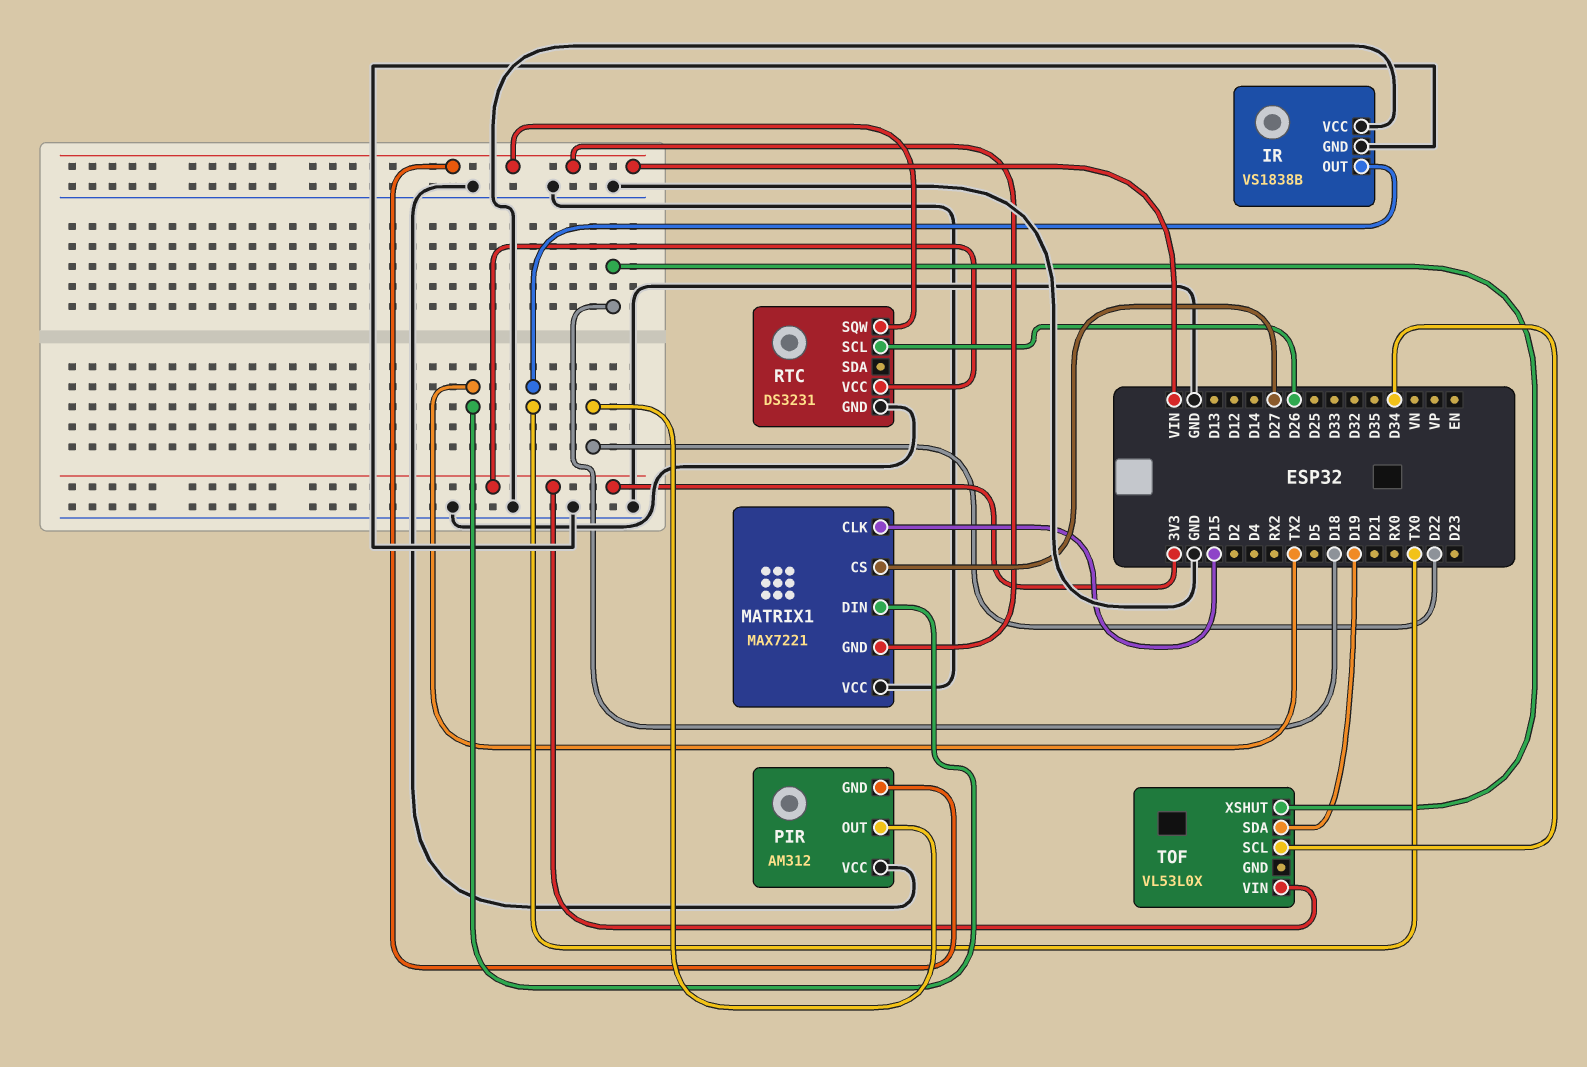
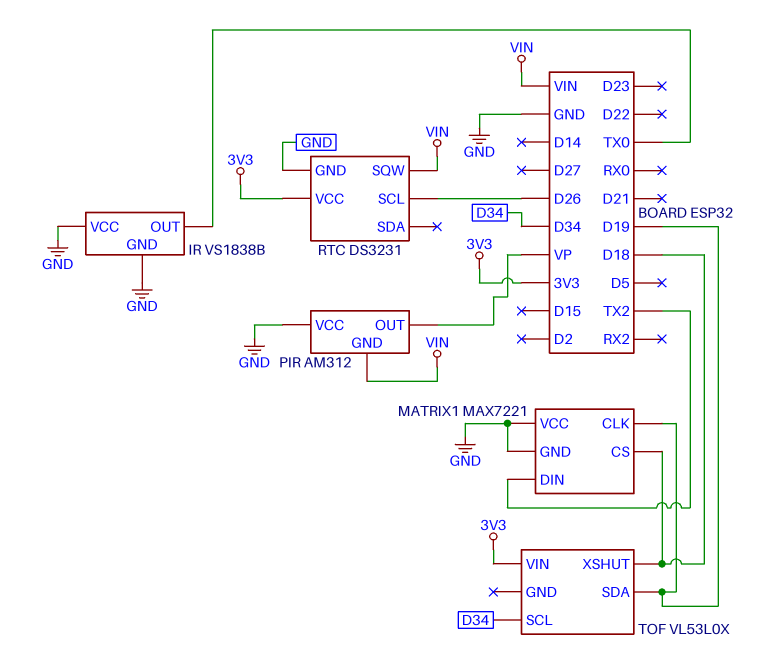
MATRIX1 pin CLK: D15 -> D19
MATRIX1 pin CS: D27 -> D18
MATRIX1 pin GND: VIN -> GND
PIR pin OUT: D22 -> VP

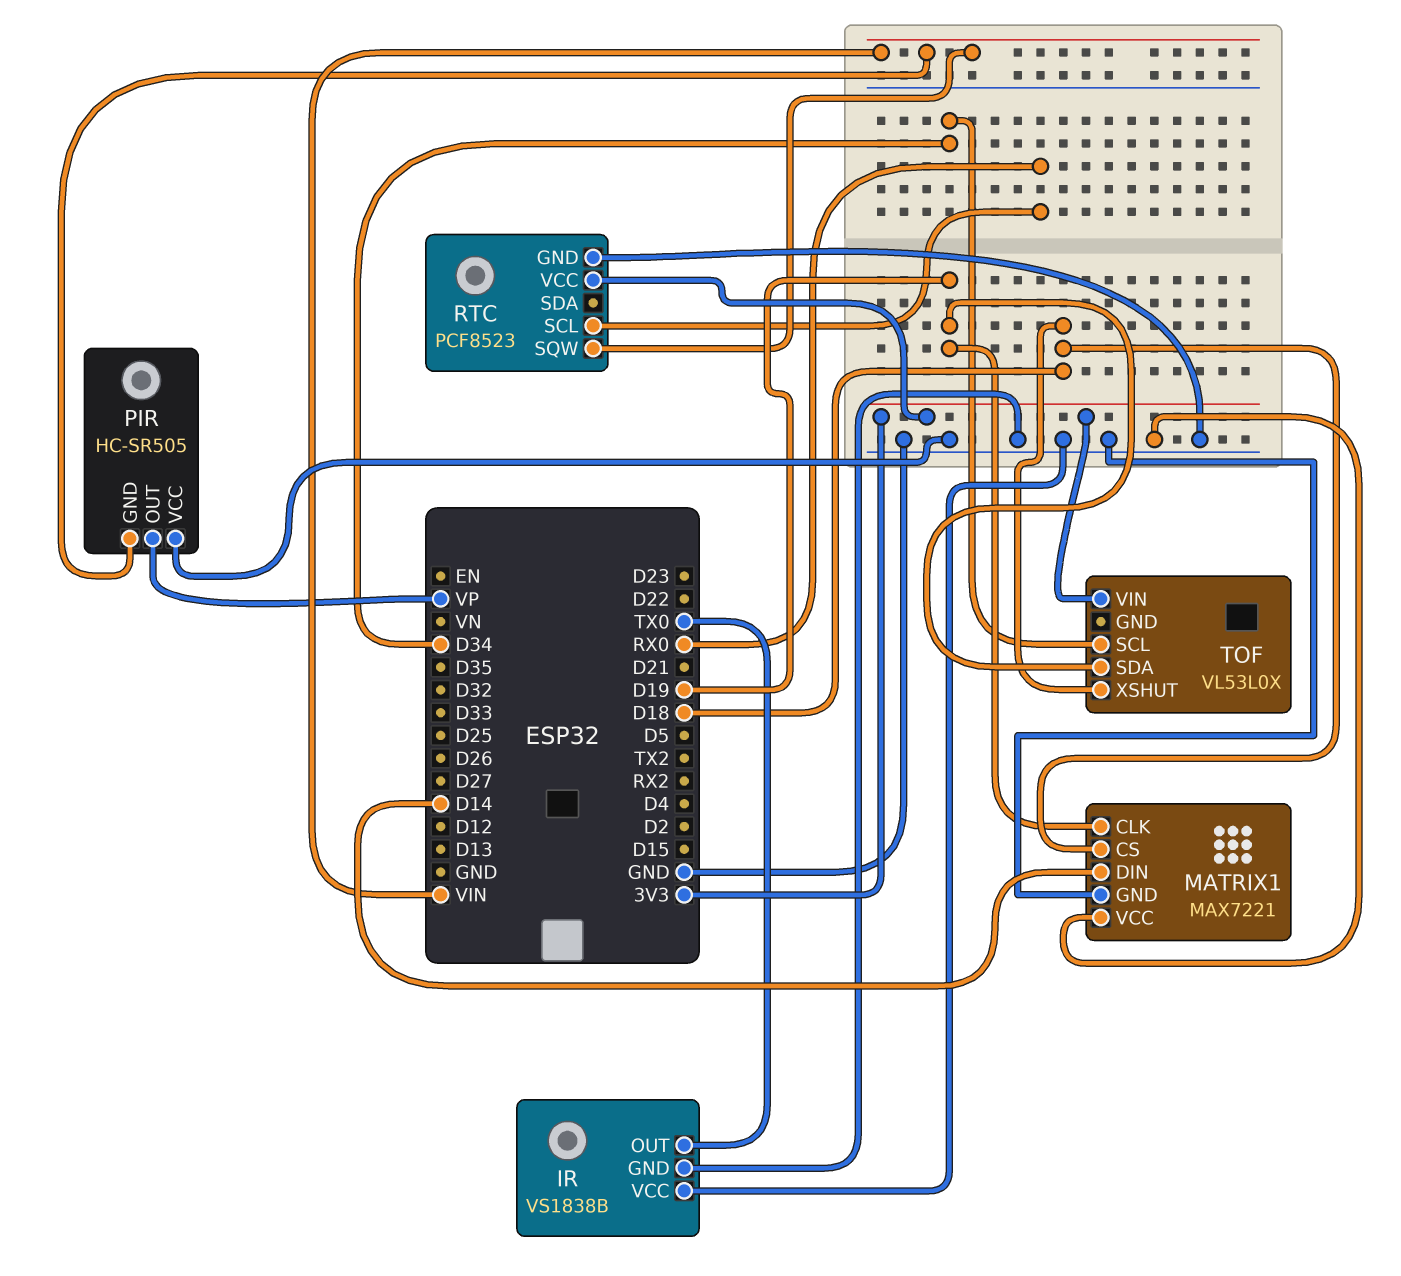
MATRIX1 pin DIN: TX2 -> D14
PIR: AM312 -> HC-SR505
RTC: DS3231 -> PCF8523
RTC pin SCL: D26 -> RX0

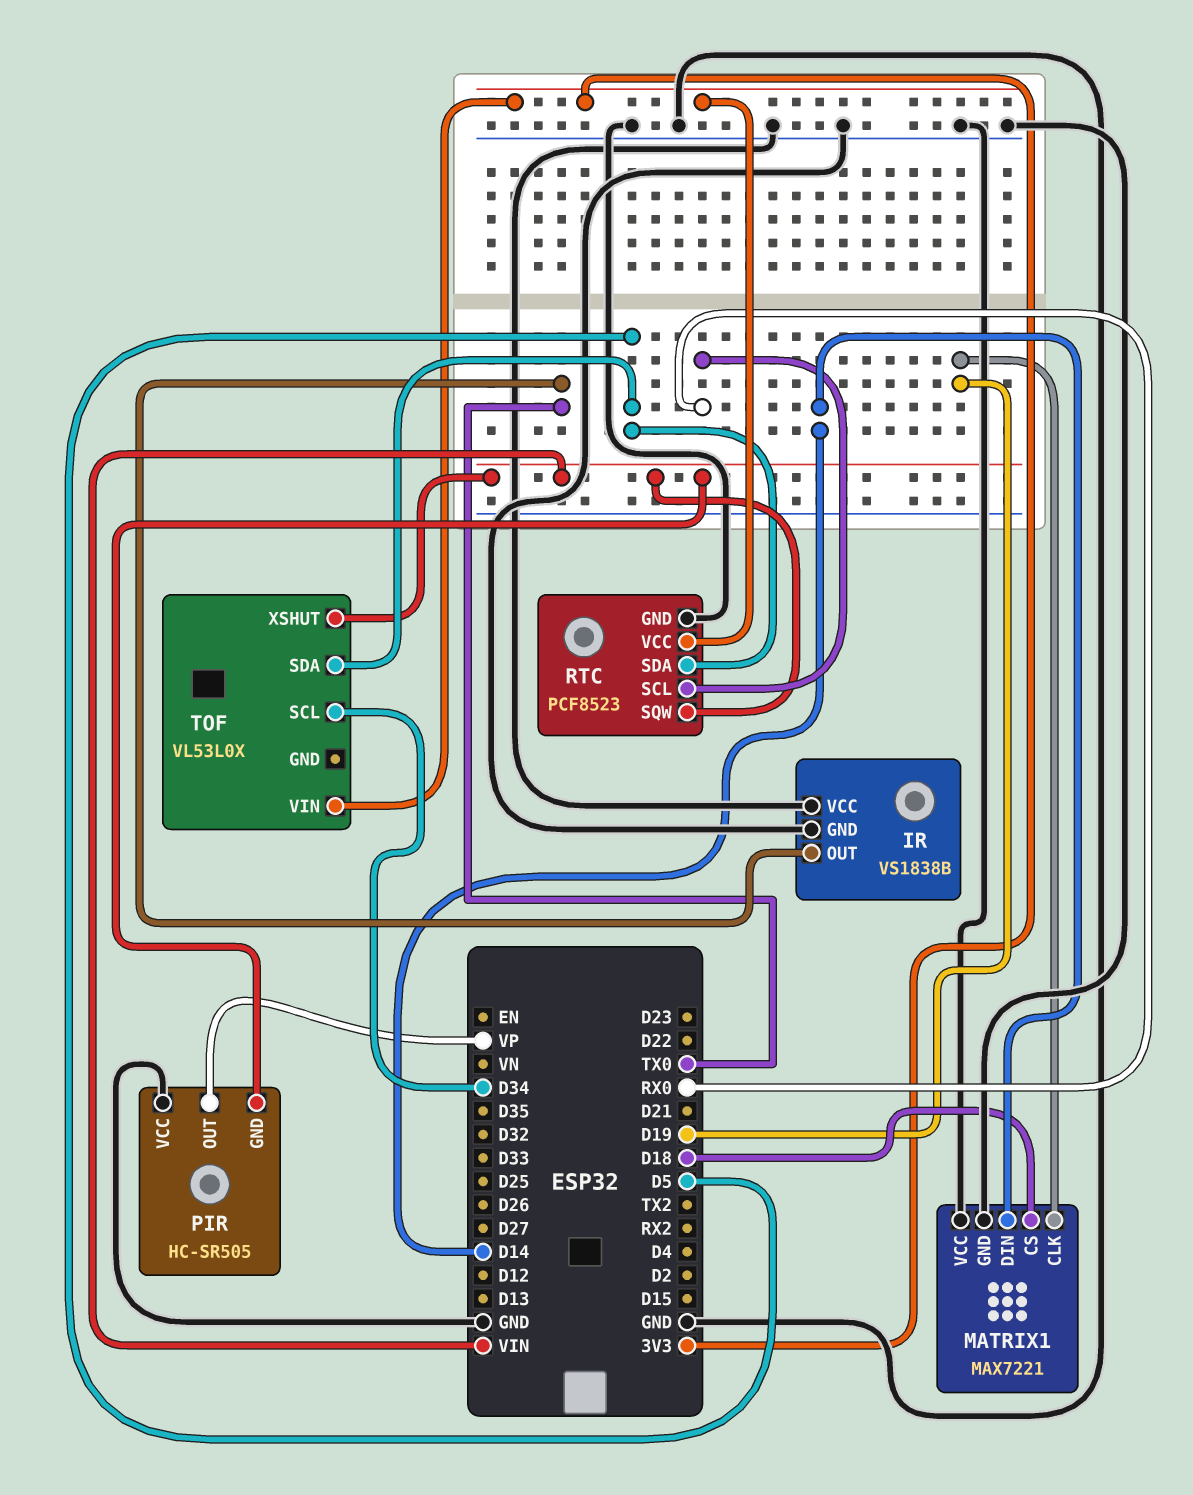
RTC pin SDA: none -> D5
TOF pin SDA: D19 -> D5
TOF pin XSHUT: D18 -> VIN

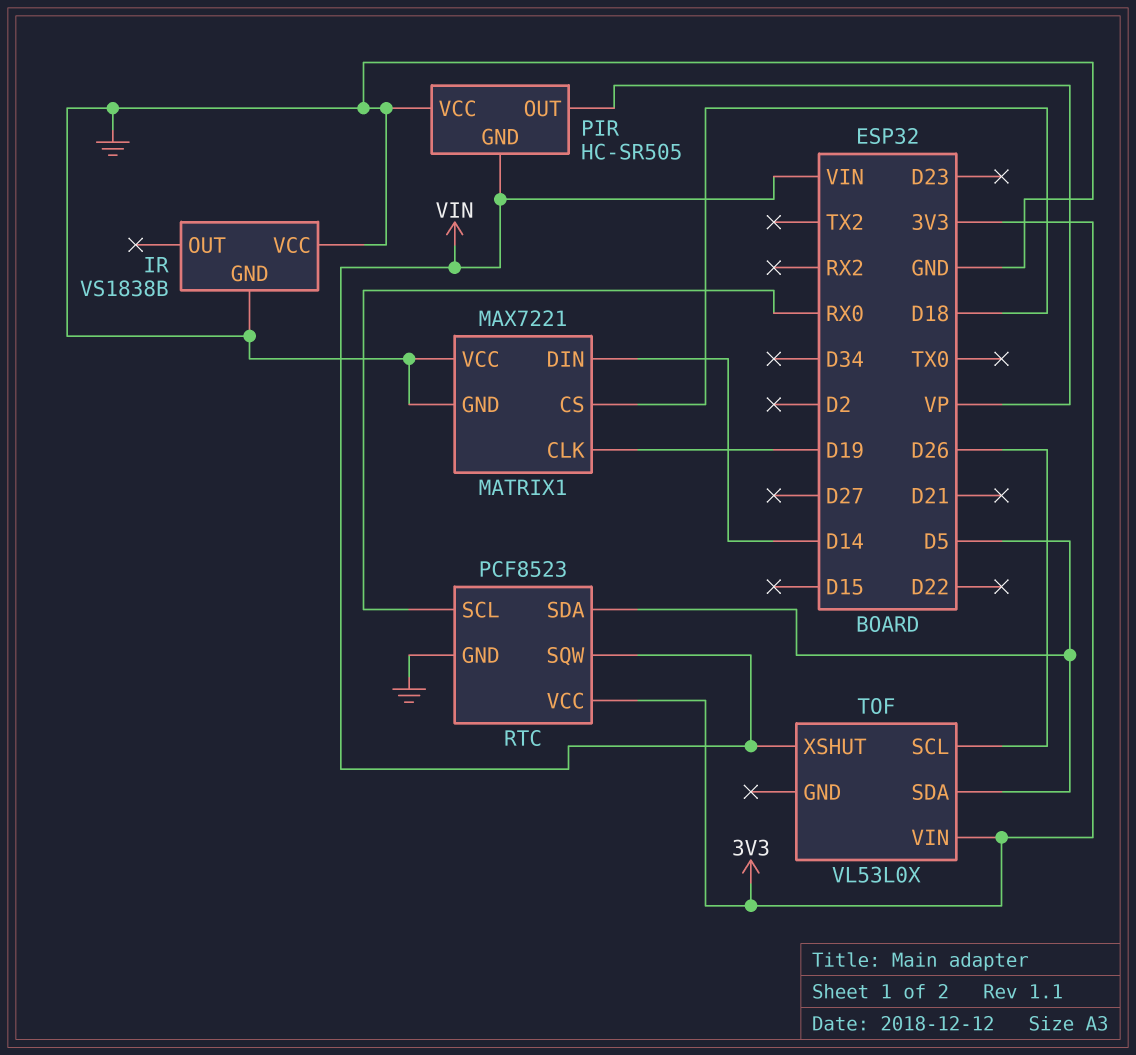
IR pin OUT: TX0 -> none
TOF pin SCL: D34 -> D26

